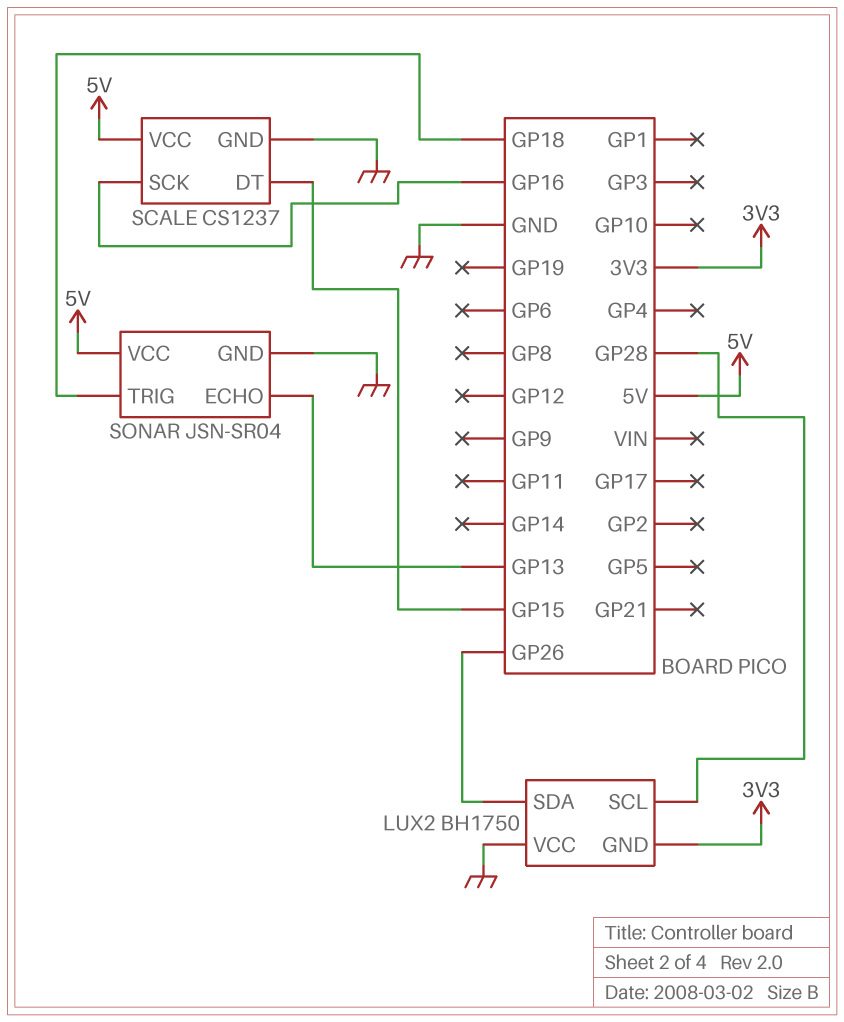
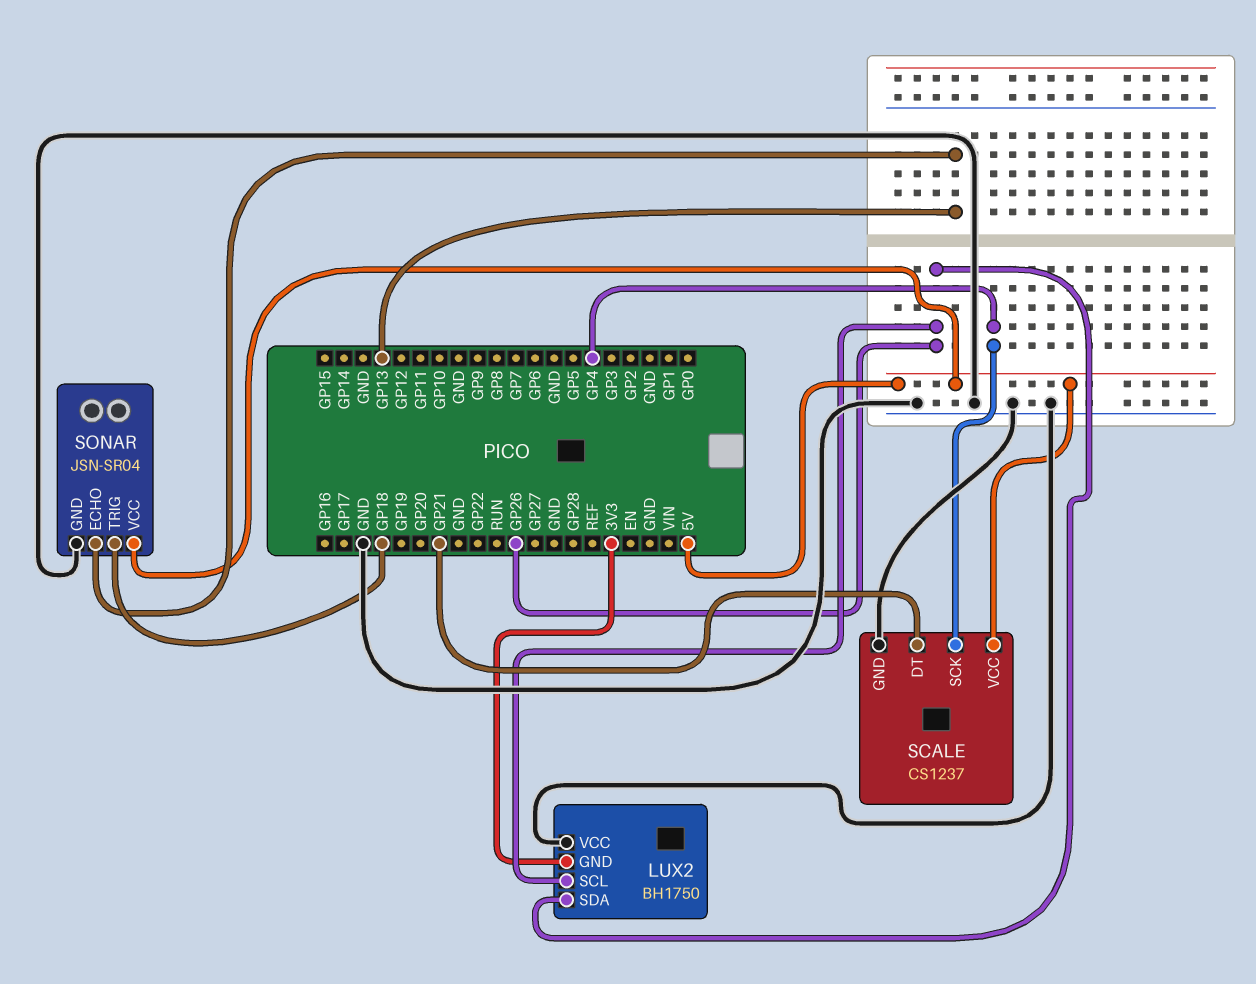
LUX2 pin SCL: GP28 -> GP26
SCALE pin DT: GP15 -> GP21
SCALE pin SCK: GP16 -> GP4

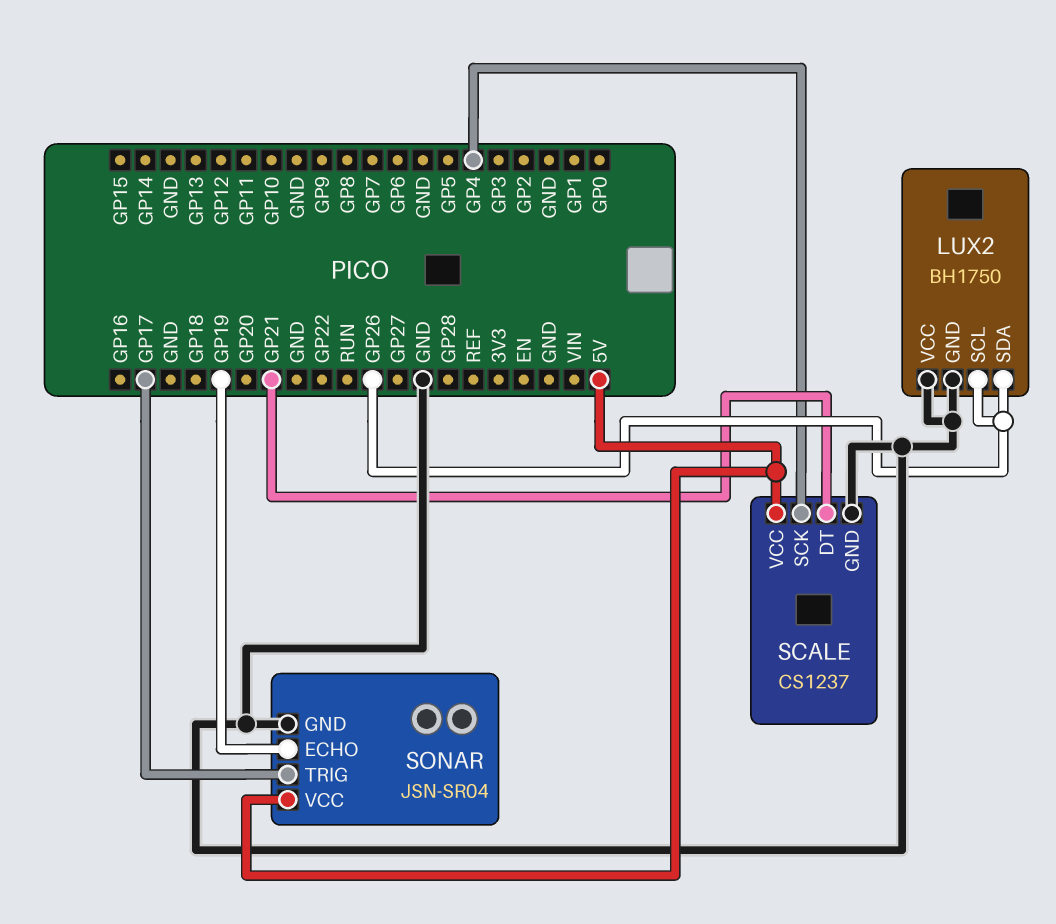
LUX2 pin GND: 3V3 -> GND
SONAR pin ECHO: GP13 -> GP19
SONAR pin TRIG: GP18 -> GP17

